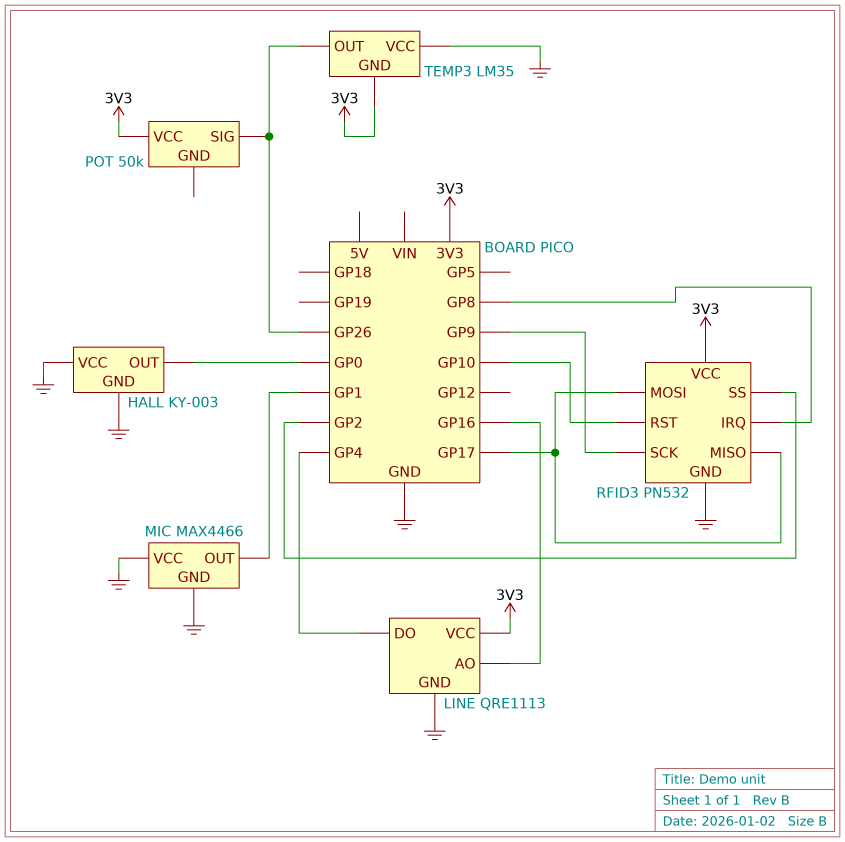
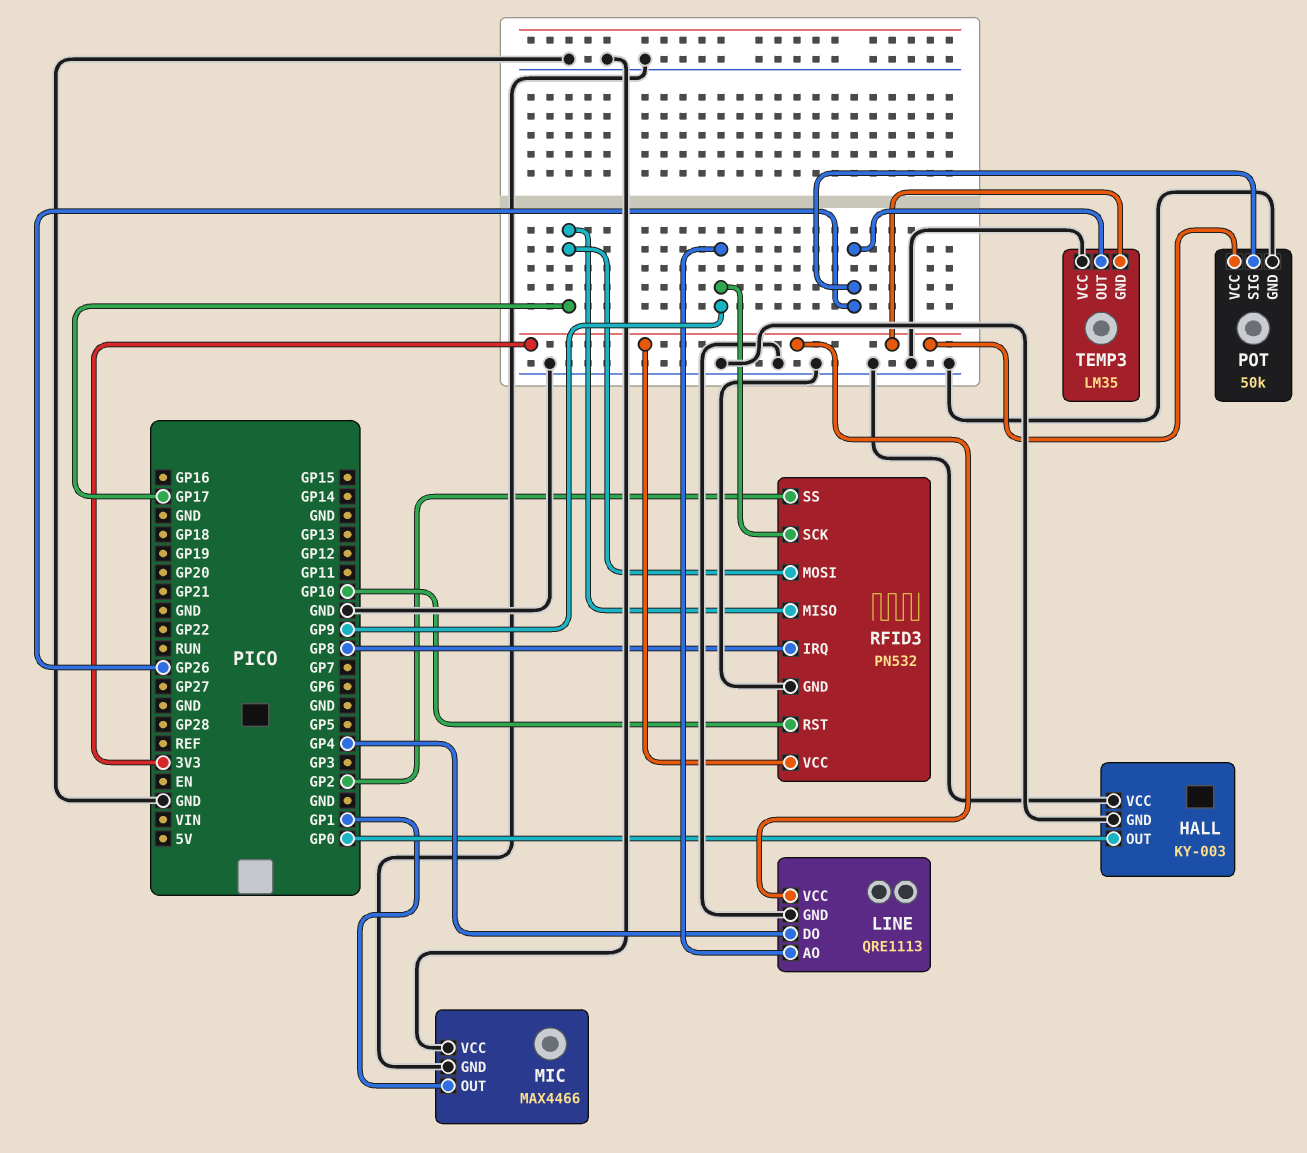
LINE pin AO: GP16 -> GP9
POT pin GND: none -> GND

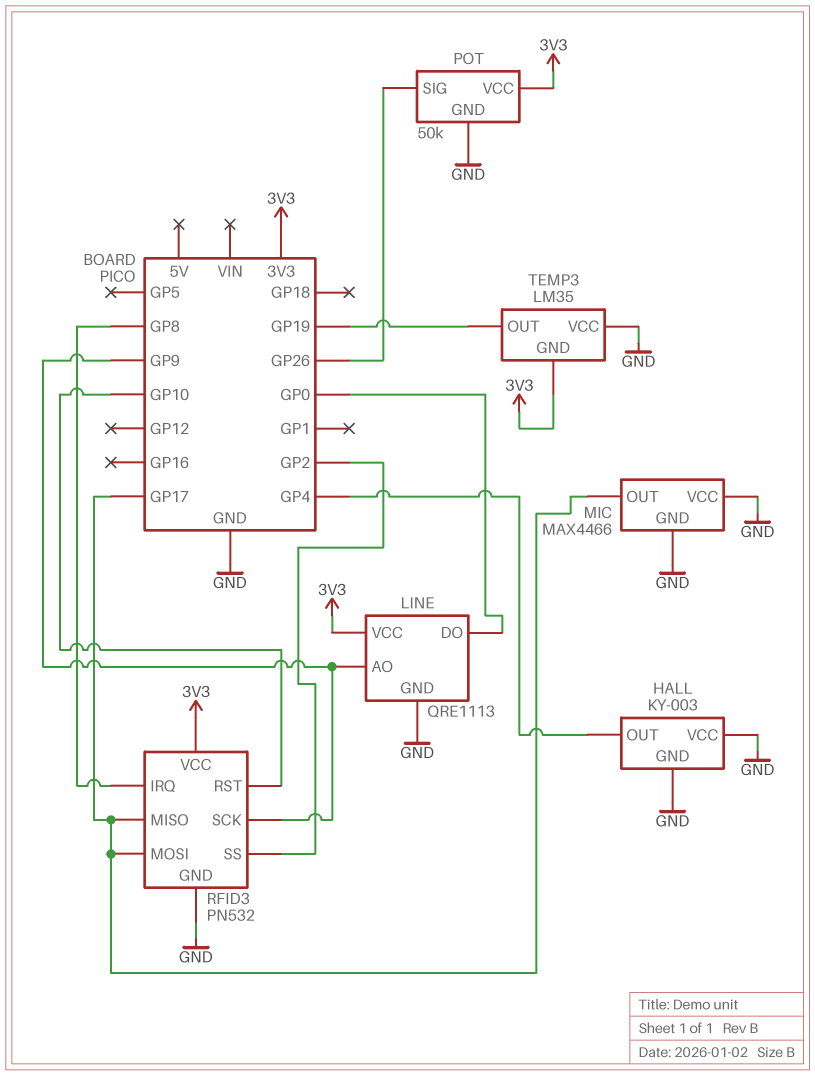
HALL pin OUT: GP0 -> GP4
LINE pin DO: GP4 -> GP0
MIC pin OUT: GP1 -> GP17
TEMP3 pin OUT: GP26 -> GP19

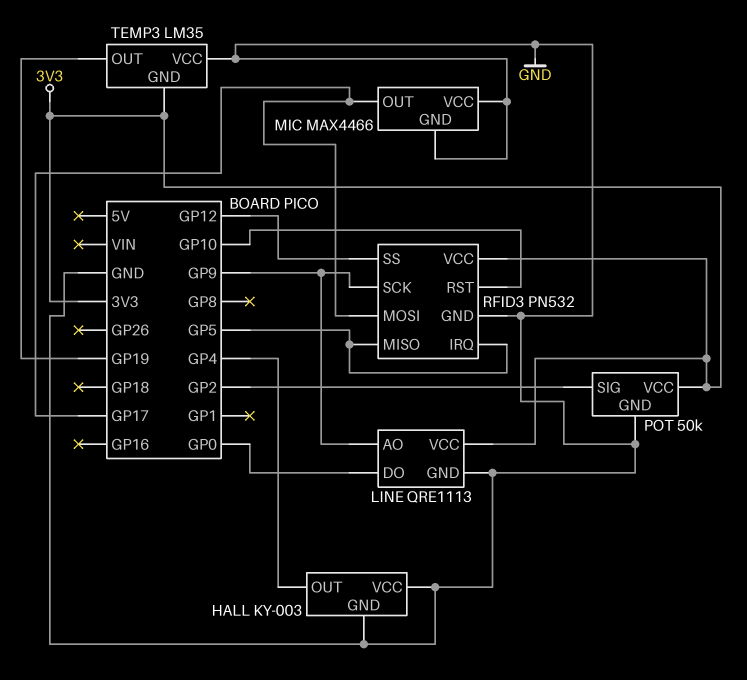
POT pin SIG: GP26 -> GP2
RFID3 pin IRQ: GP8 -> GP5
RFID3 pin MISO: GP17 -> GP5
RFID3 pin SS: GP2 -> GP12

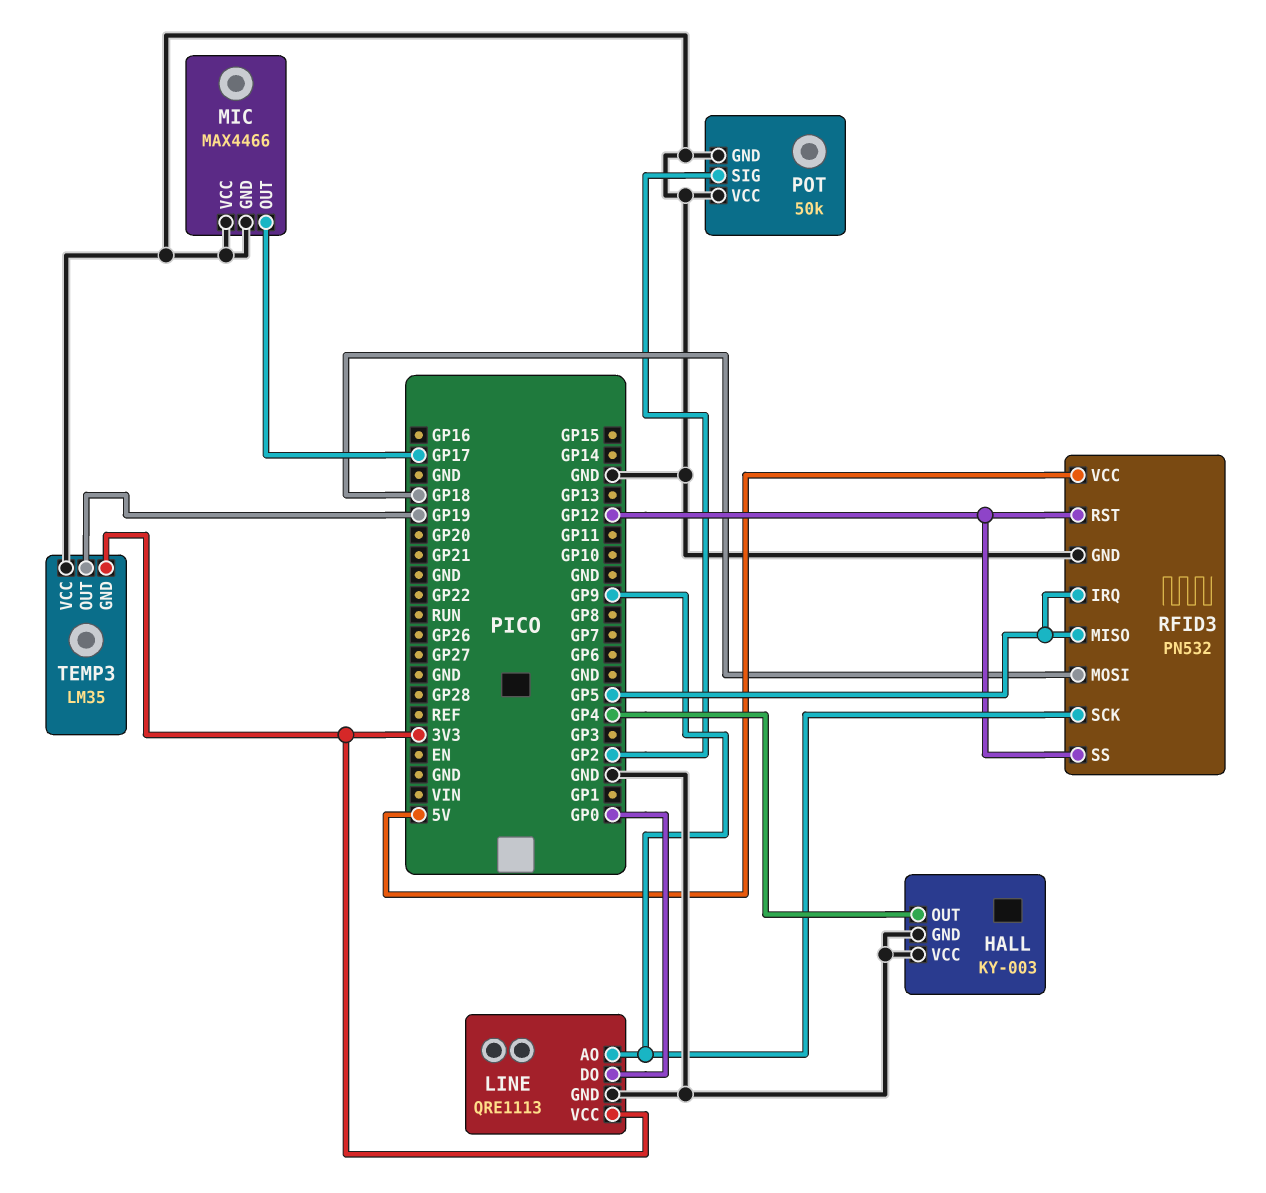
POT pin VCC: 3V3 -> GND
RFID3 pin MOSI: GP17 -> GP18
RFID3 pin RST: GP10 -> GP12
RFID3 pin VCC: 3V3 -> 5V

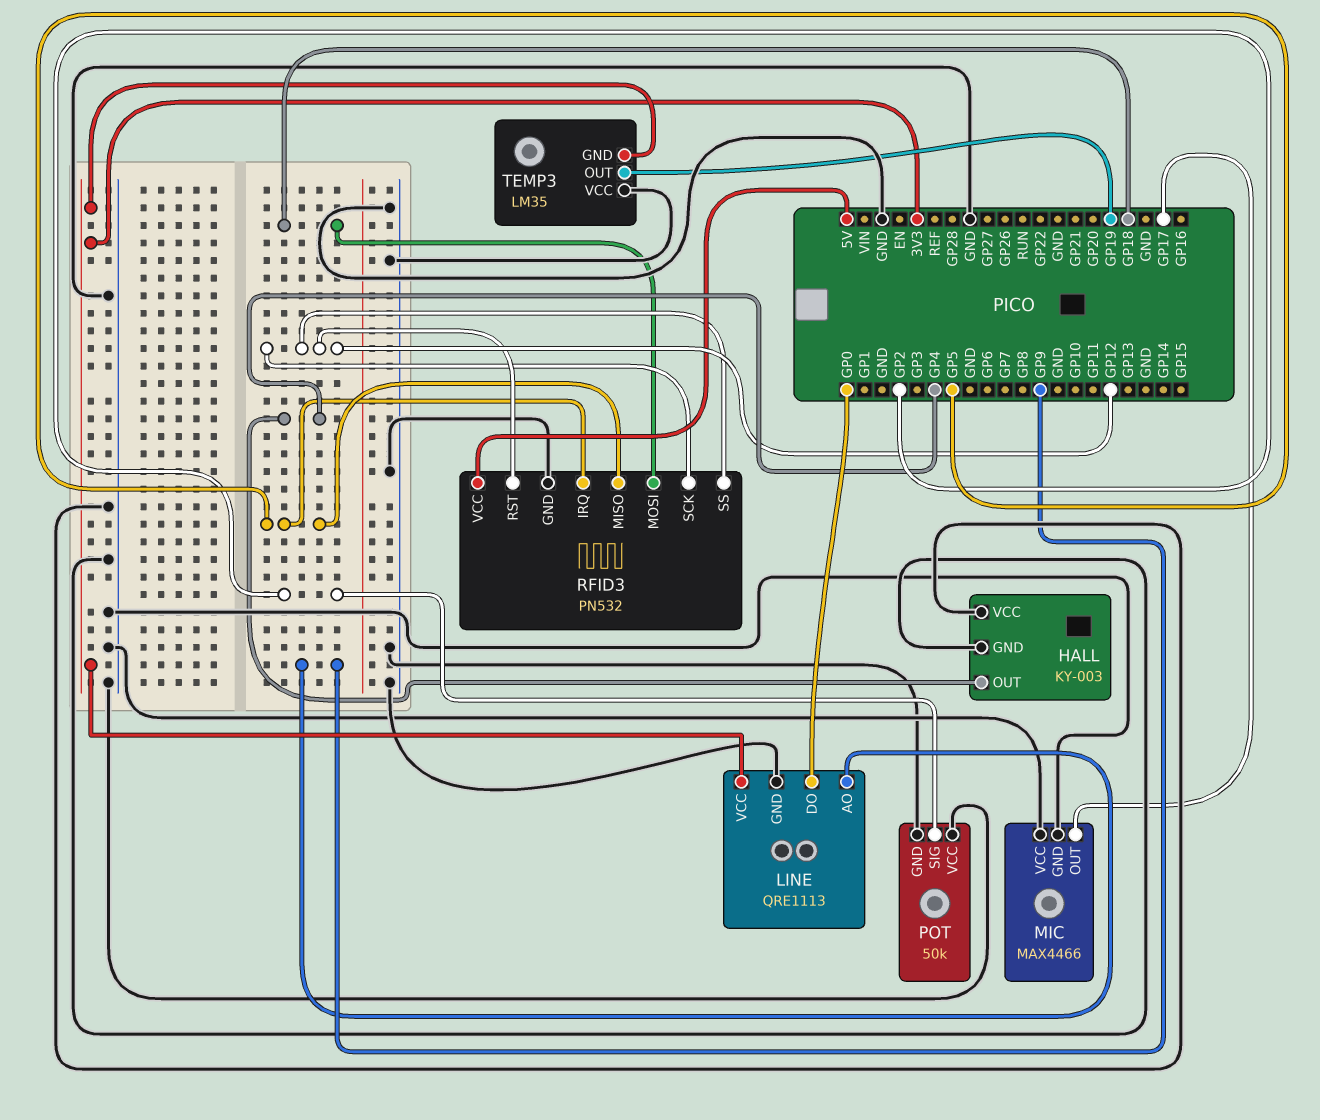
RFID3 pin SCK: GP9 -> GP12

